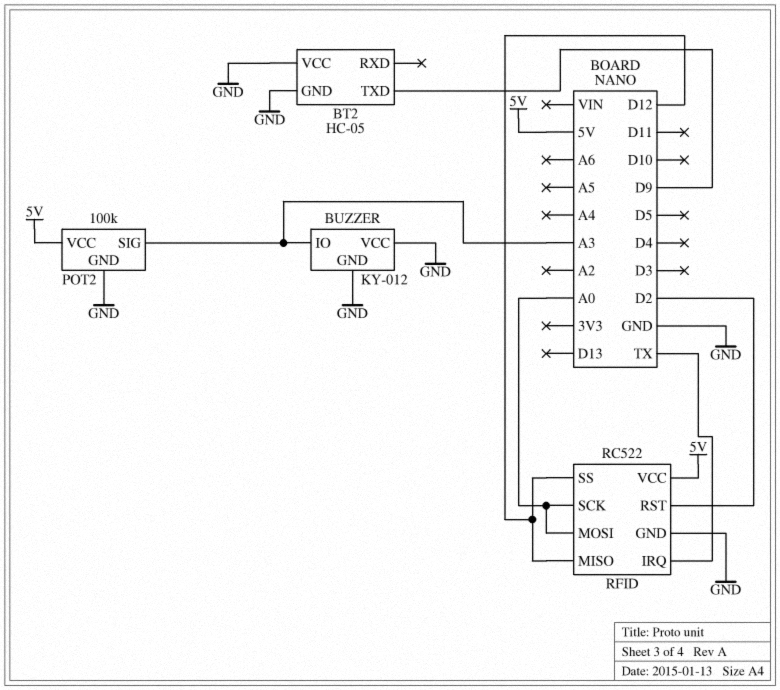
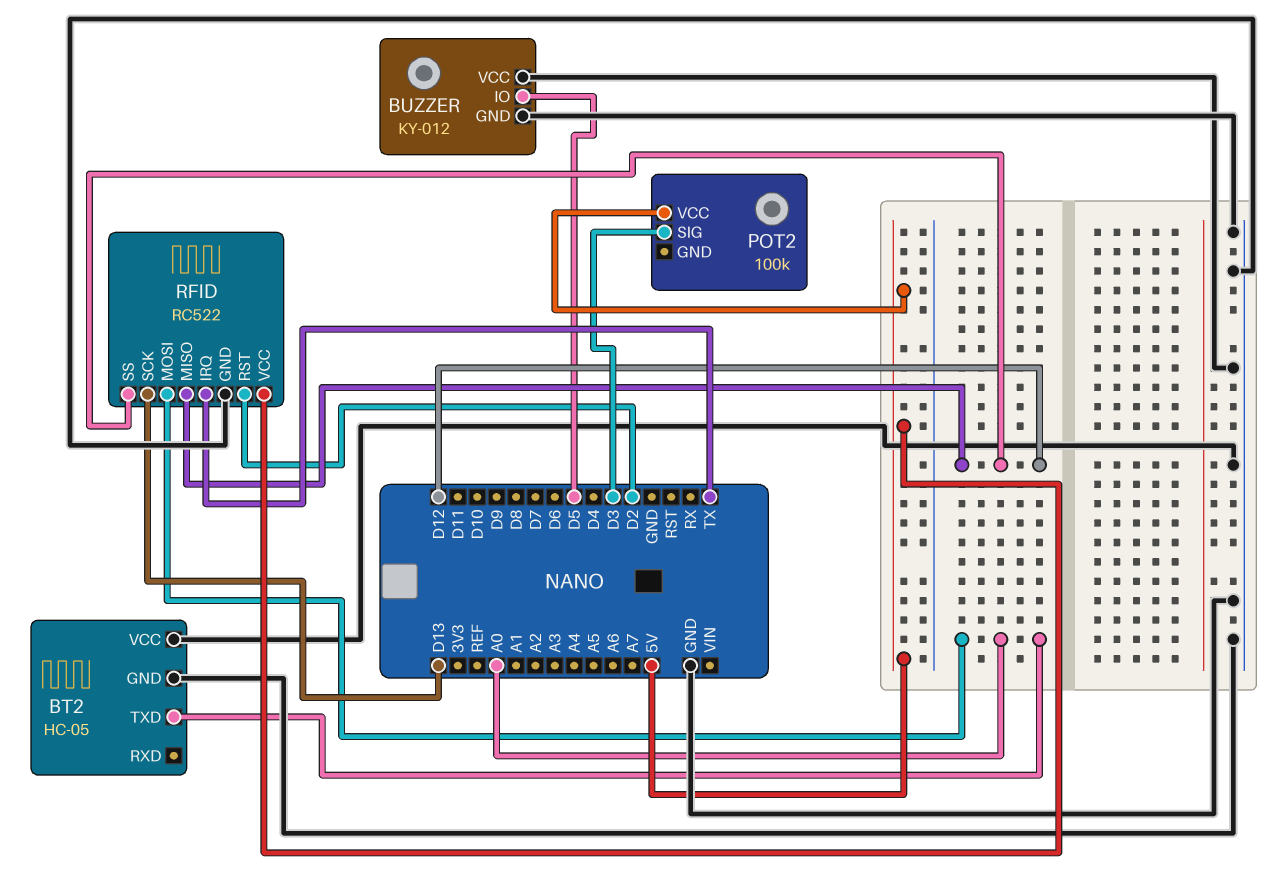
BT2 pin TXD: D9 -> A0
BUZZER pin IO: A3 -> D5
POT2 pin GND: GND -> none
POT2 pin SIG: A3 -> D3
RFID pin SCK: A0 -> D13

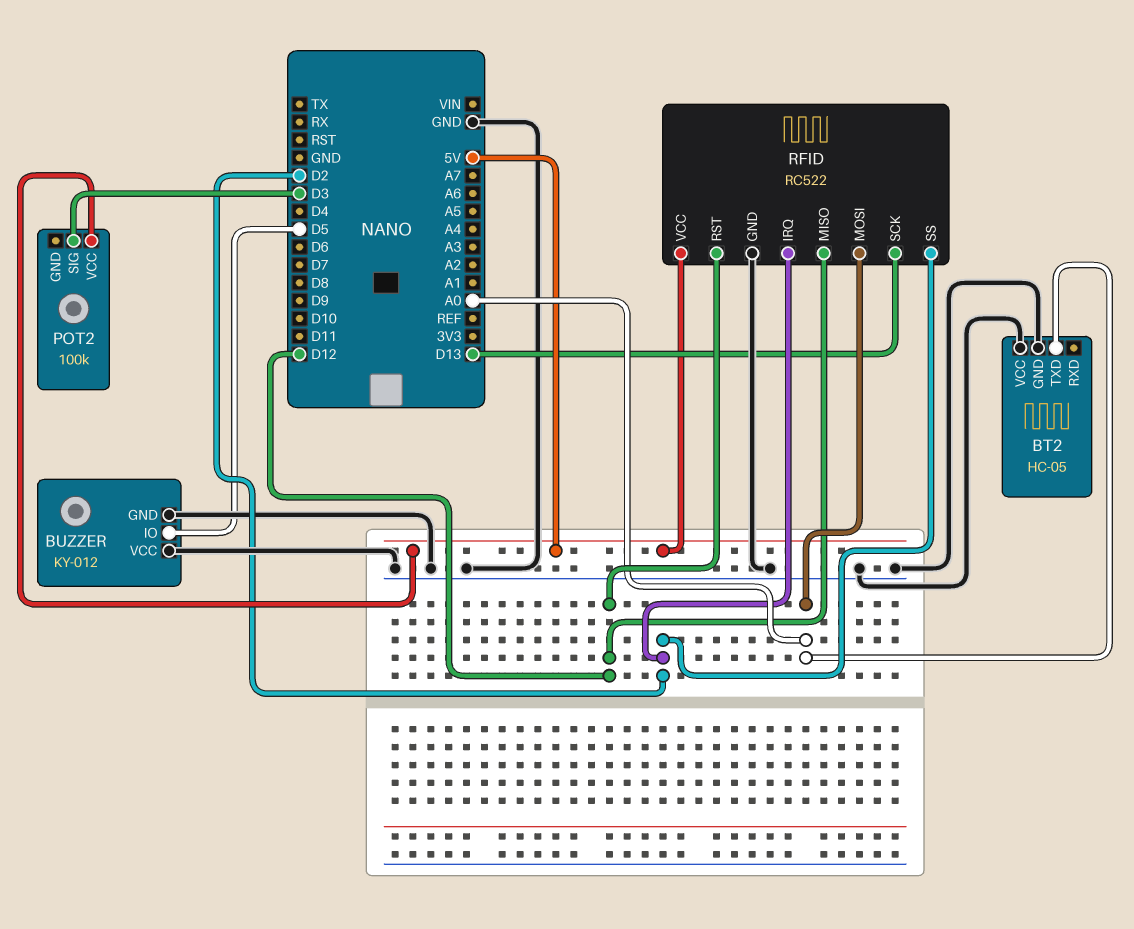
RFID pin IRQ: TX -> D2
RFID pin RST: D2 -> D12
RFID pin SS: D12 -> D2

